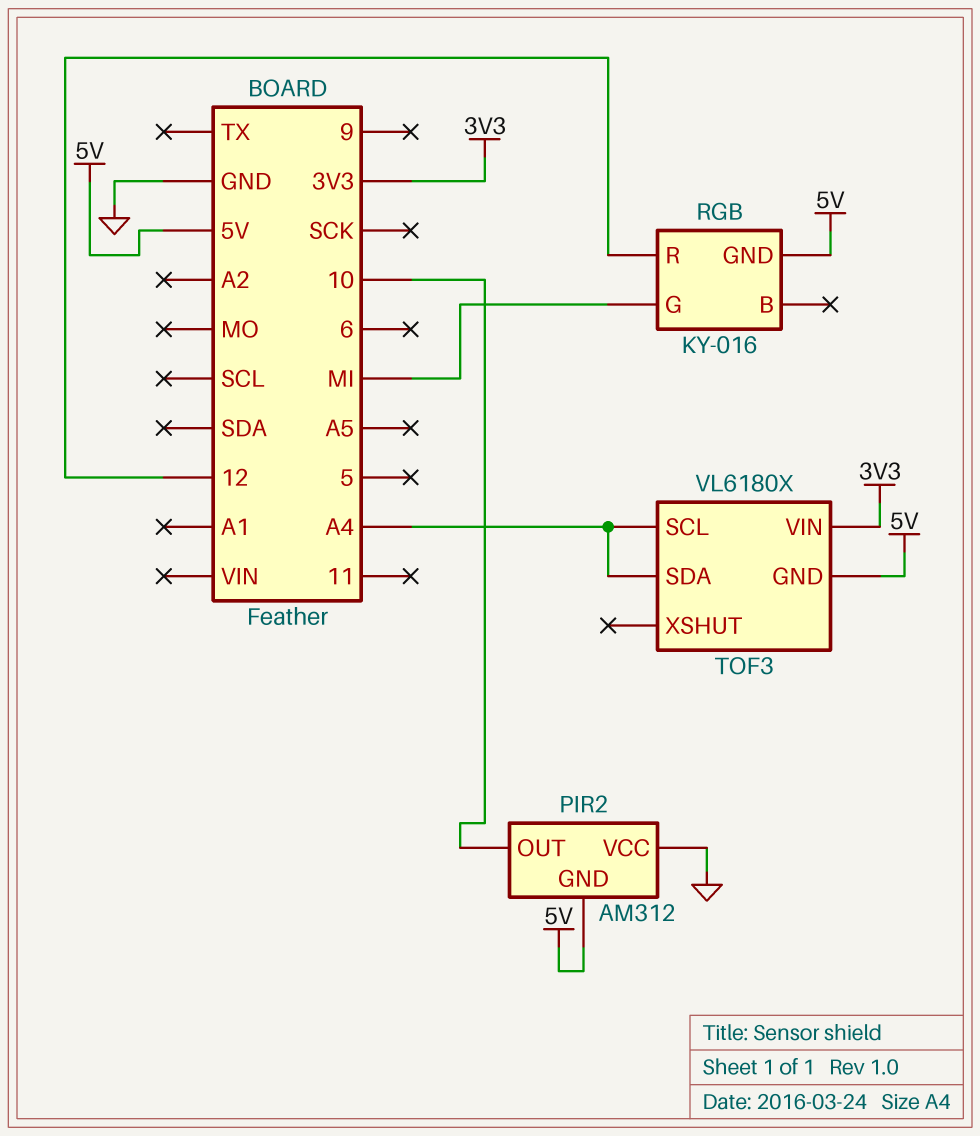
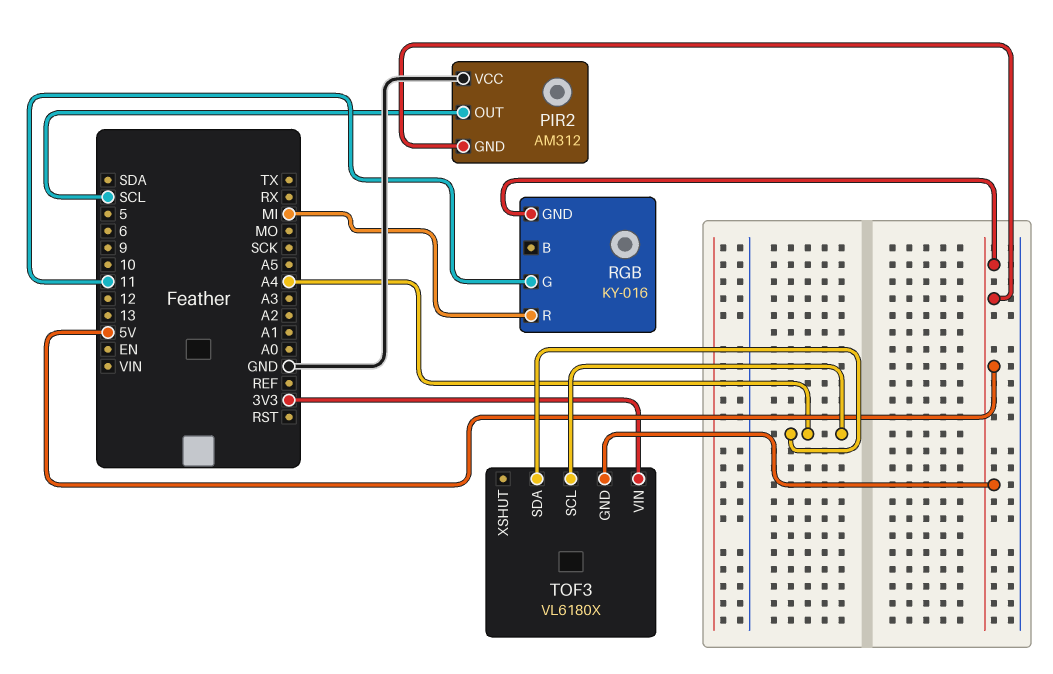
PIR2 pin OUT: 10 -> SCL
RGB pin G: MI -> 11
RGB pin R: 12 -> MI

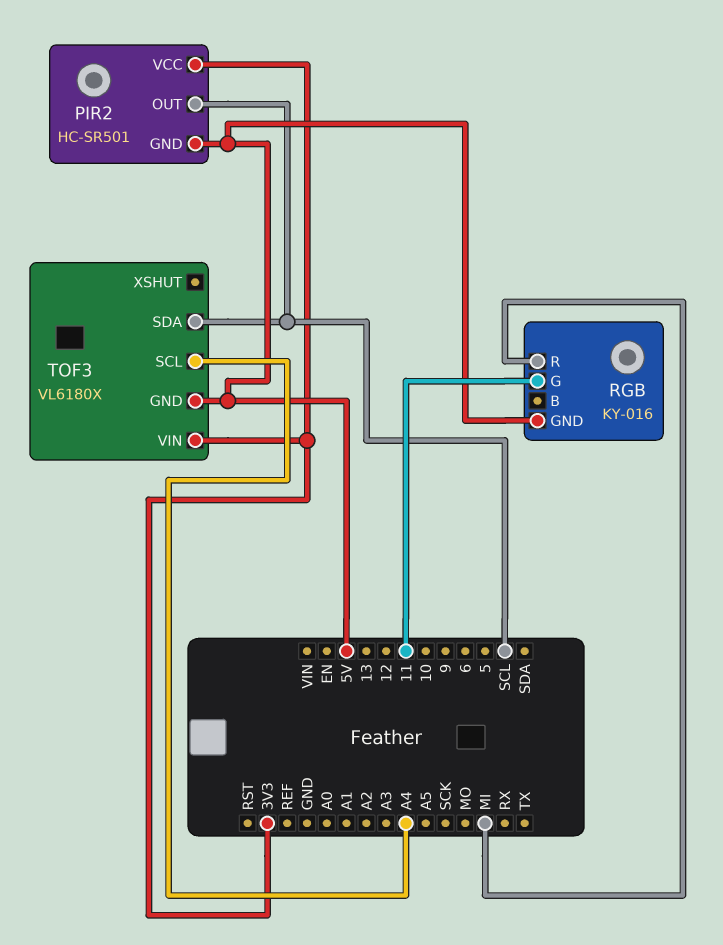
PIR2: AM312 -> HC-SR501
PIR2 pin VCC: GND -> 3V3
TOF3 pin SDA: A4 -> SCL

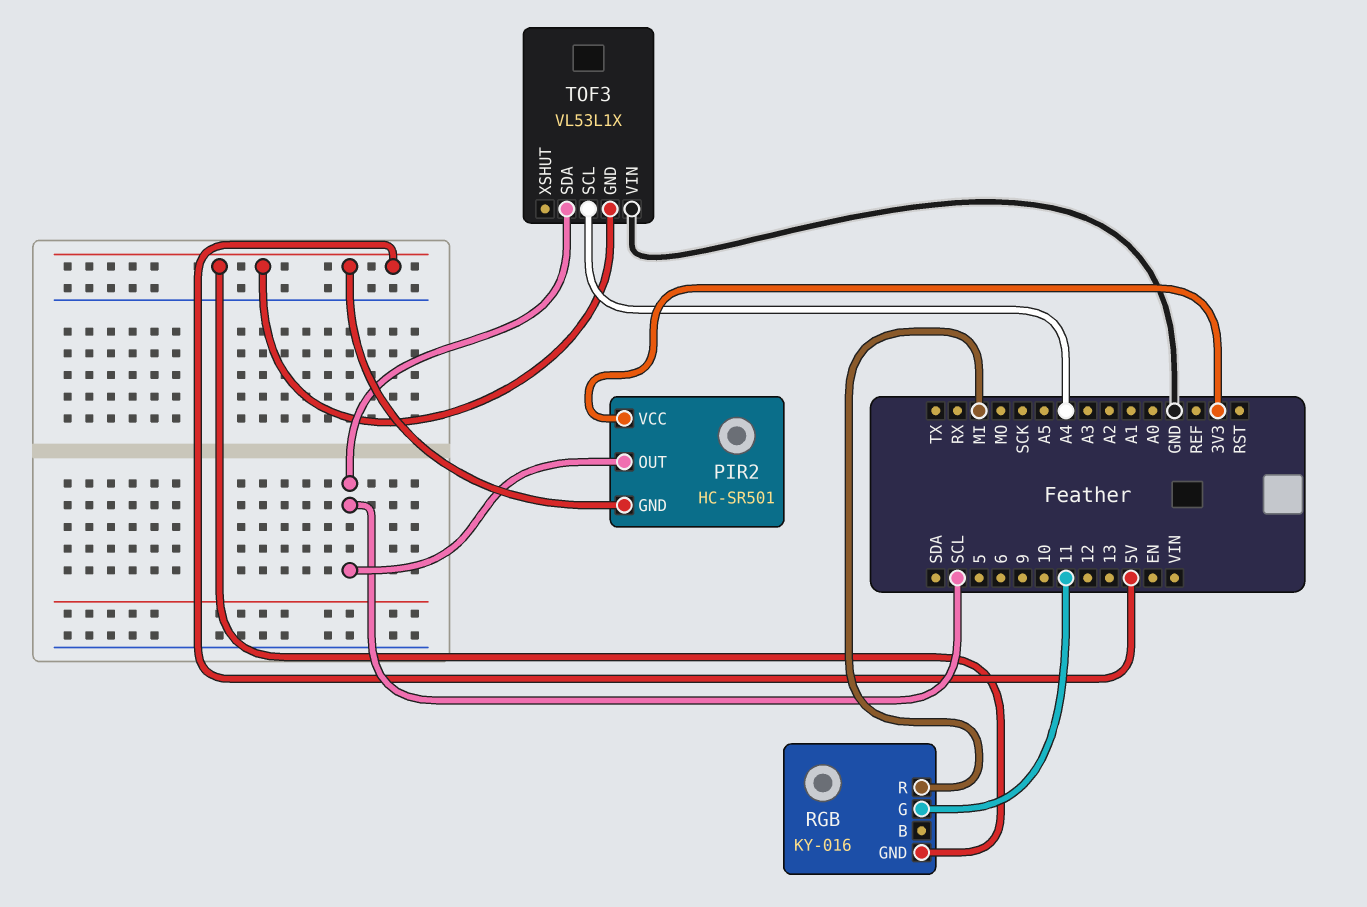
TOF3: VL6180X -> VL53L1X
TOF3 pin VIN: 3V3 -> GND

